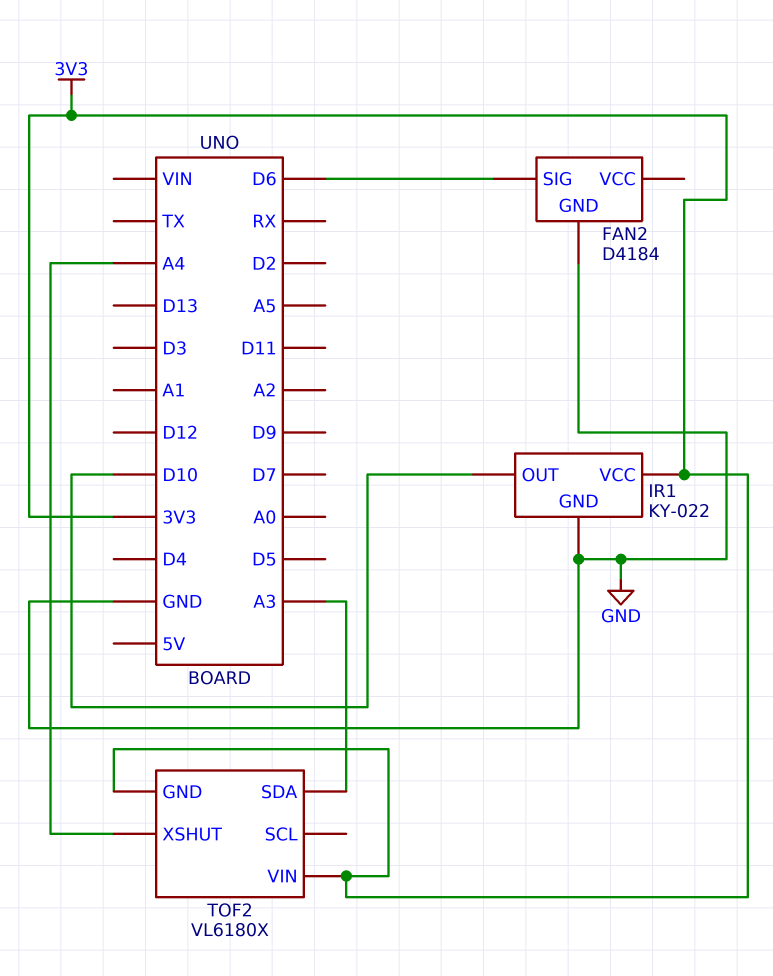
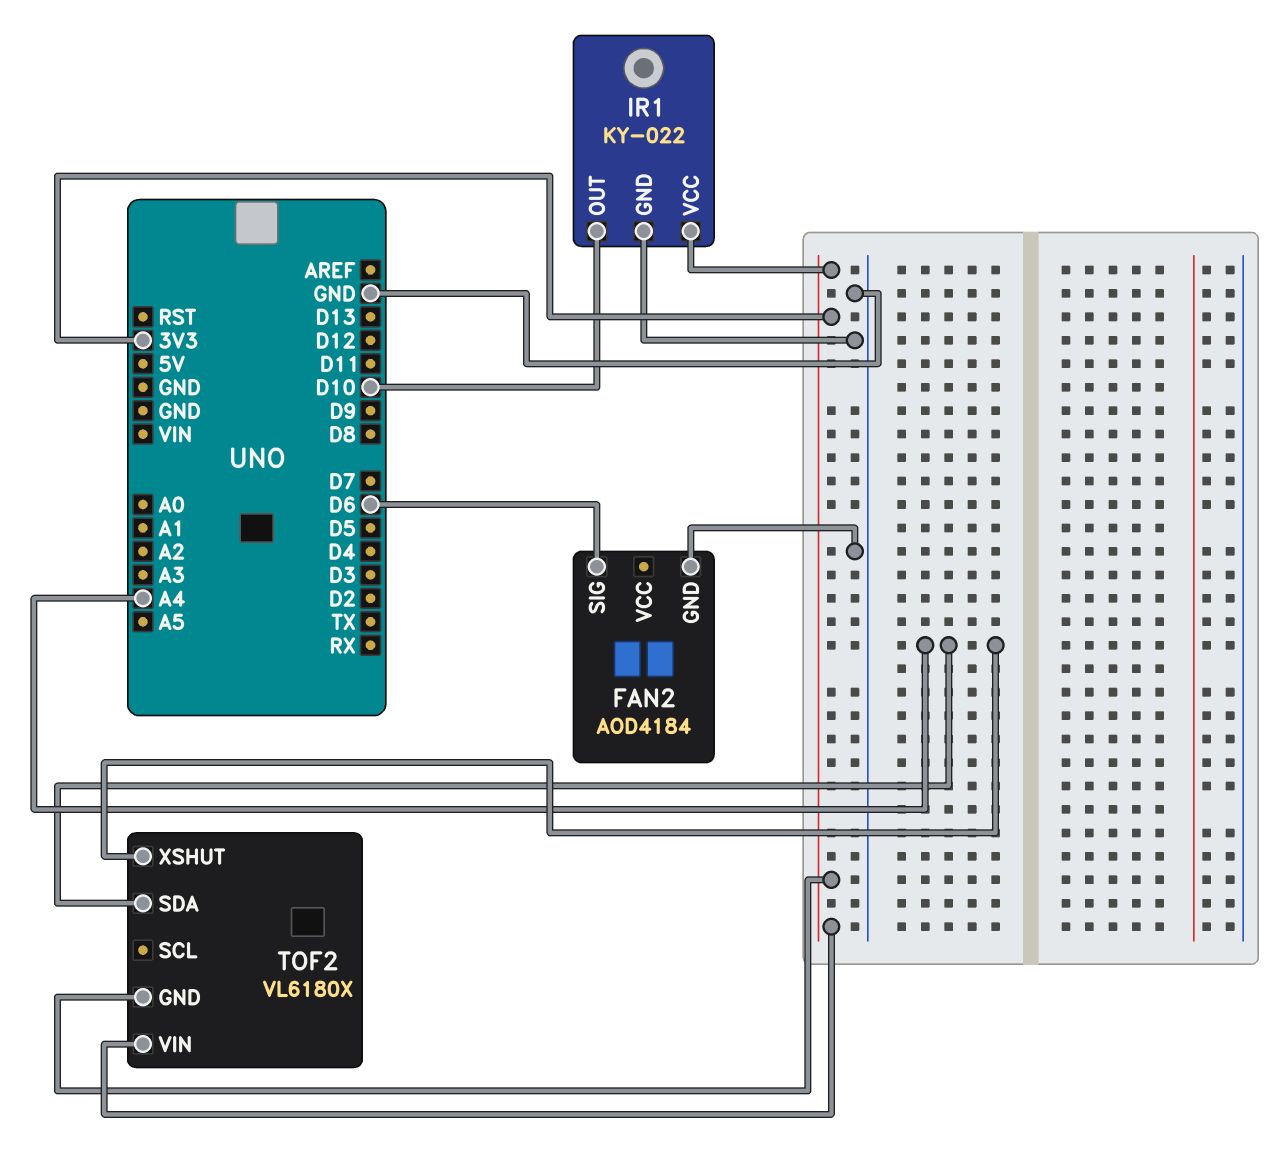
FAN2: D4184 -> AOD4184
TOF2 pin SDA: A3 -> A4

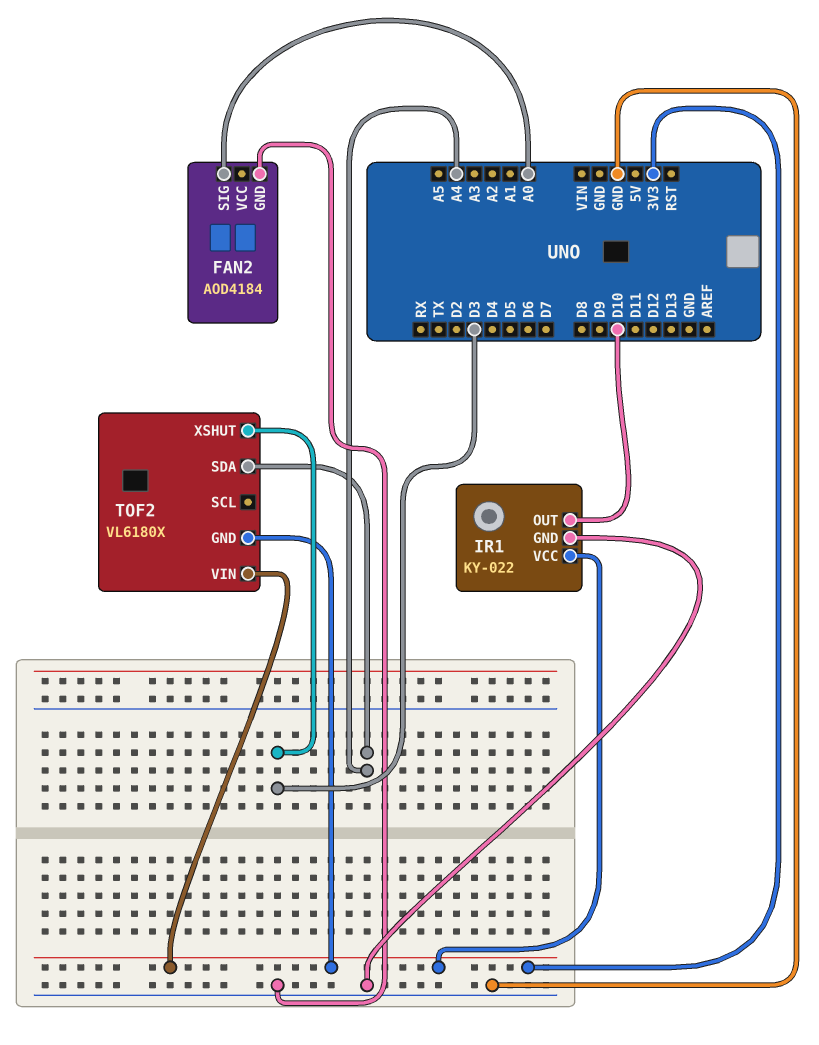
FAN2 pin SIG: D6 -> A0
TOF2 pin XSHUT: A4 -> D3

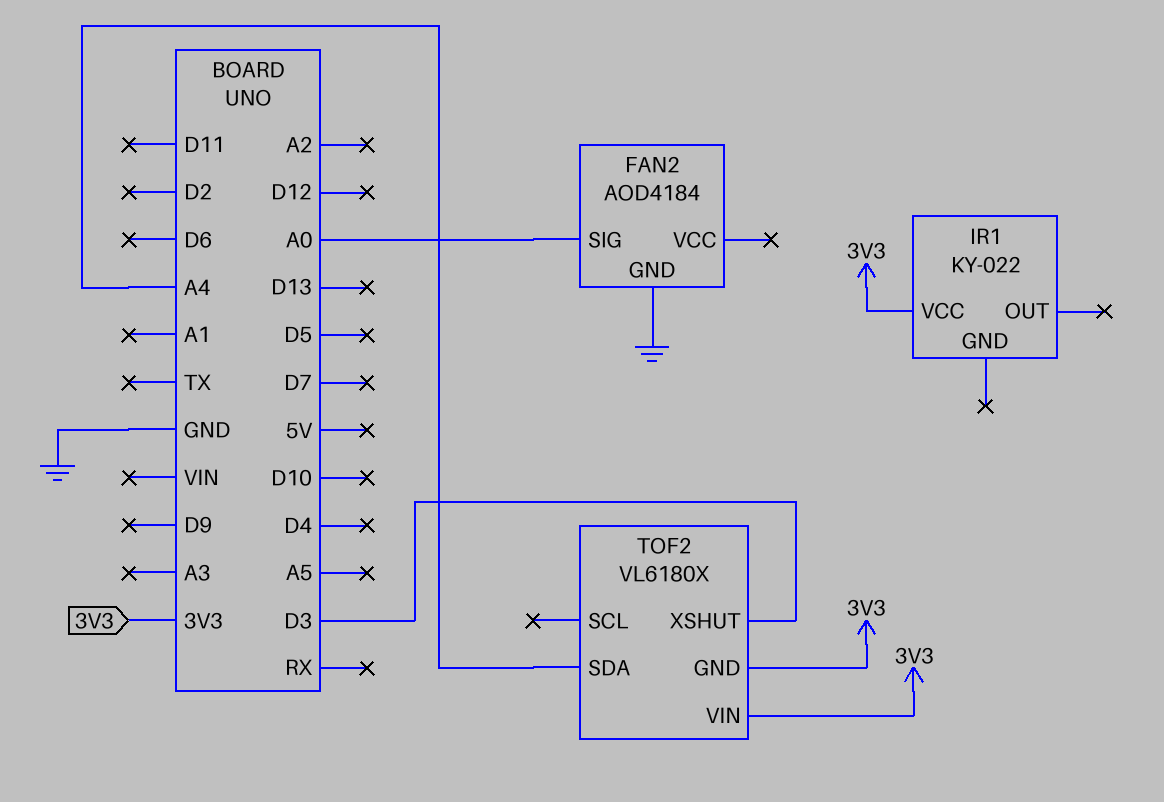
IR1 pin GND: GND -> none
IR1 pin OUT: D10 -> none

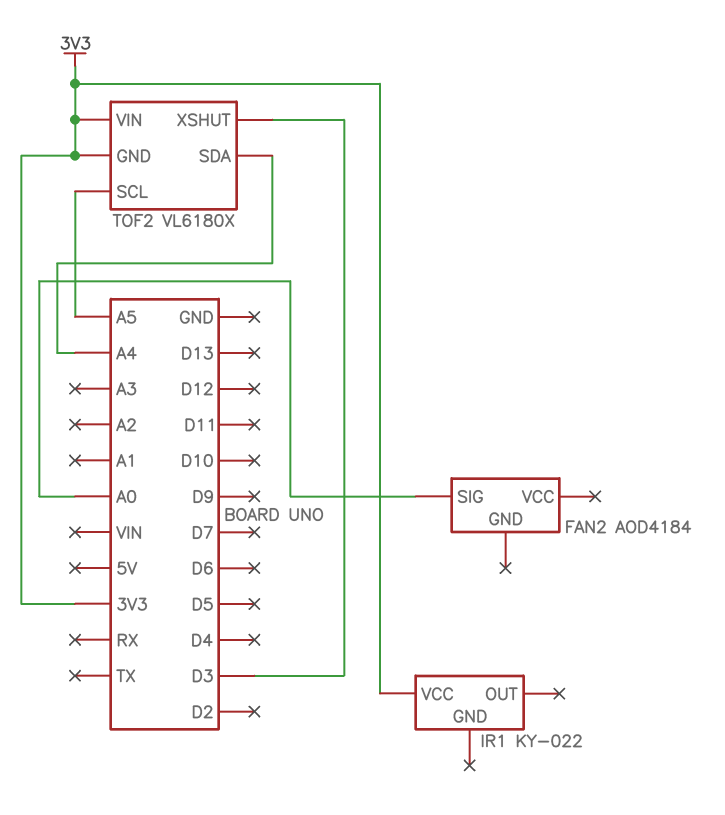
FAN2 pin GND: GND -> none
TOF2 pin SCL: none -> A5

